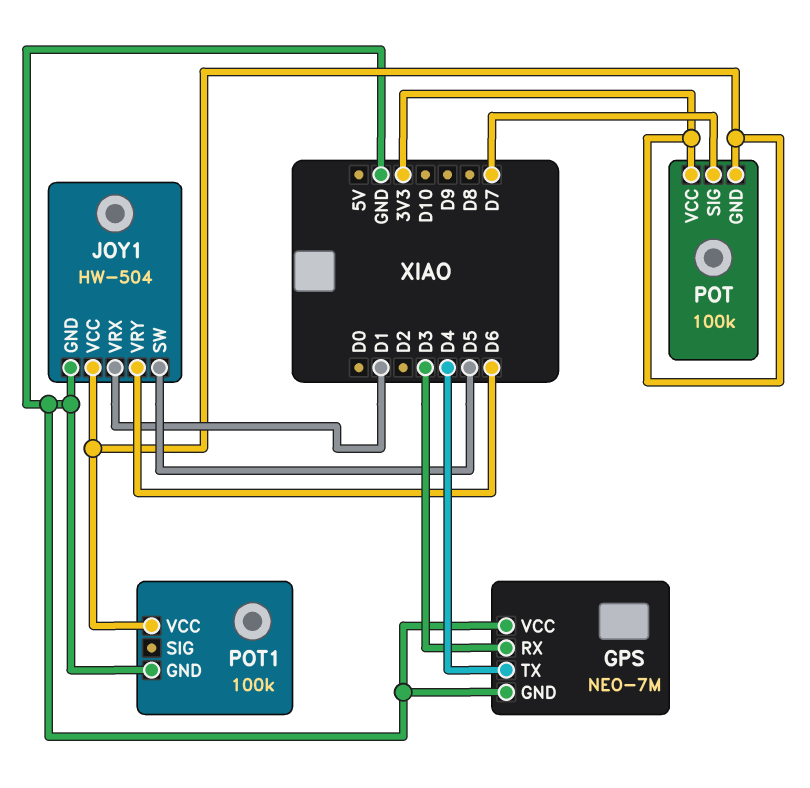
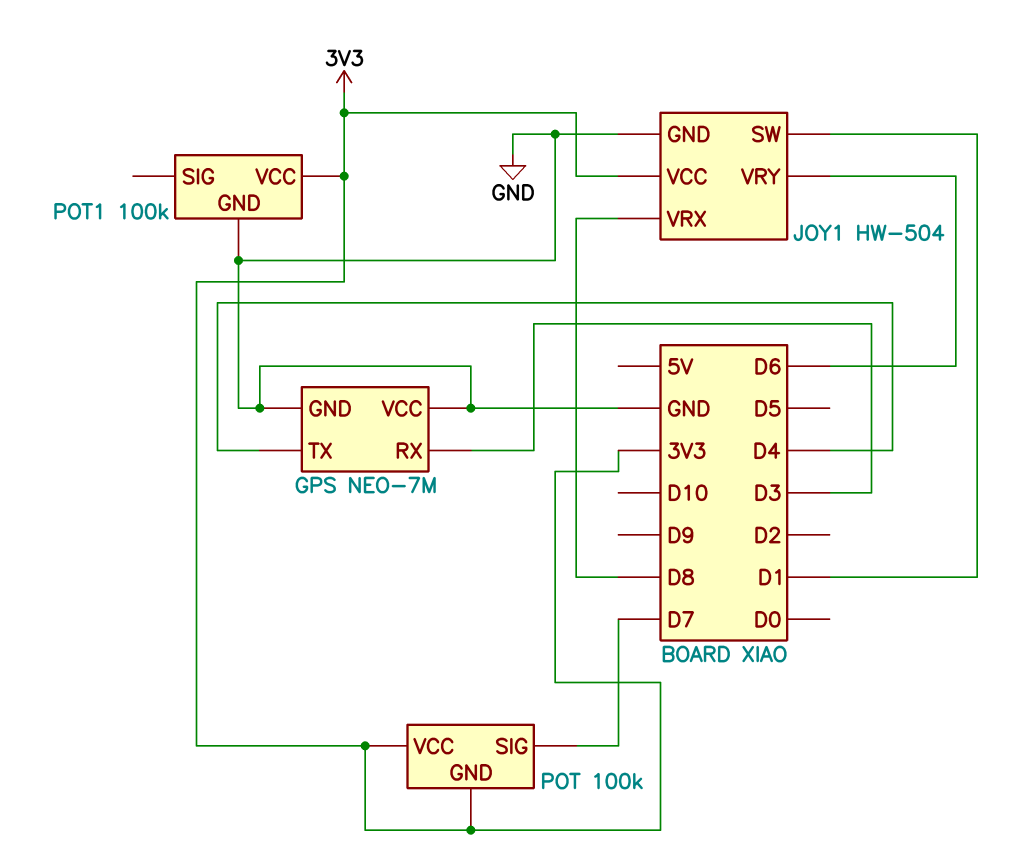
JOY1 pin SW: D5 -> D1
JOY1 pin VRX: D1 -> D8

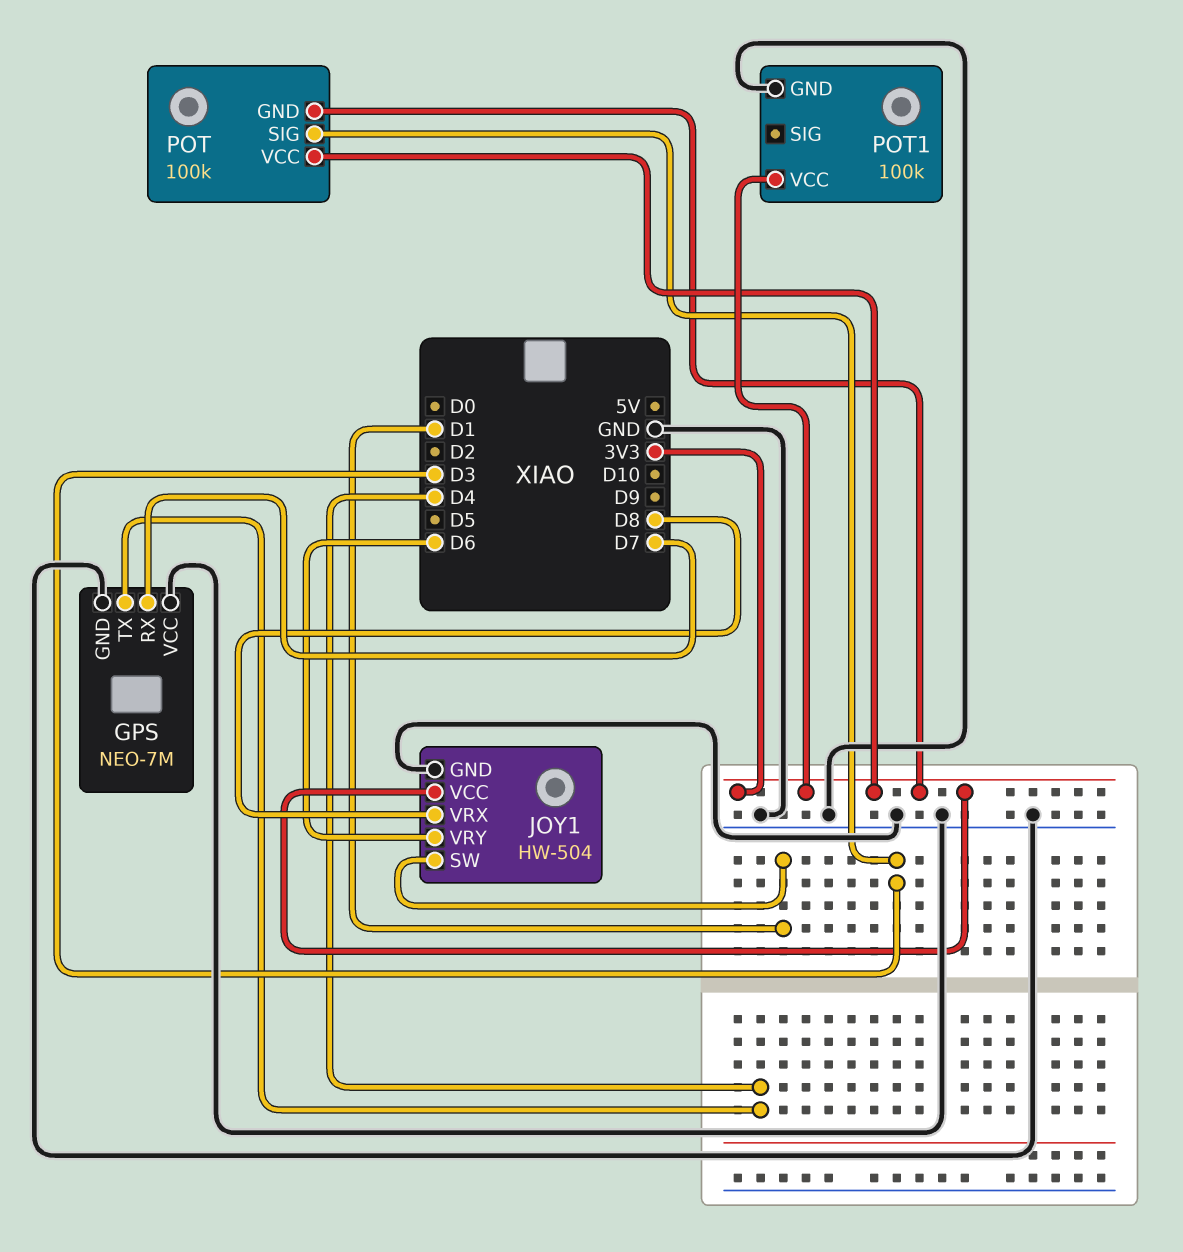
GPS pin RX: D3 -> D7
POT pin SIG: D7 -> D3

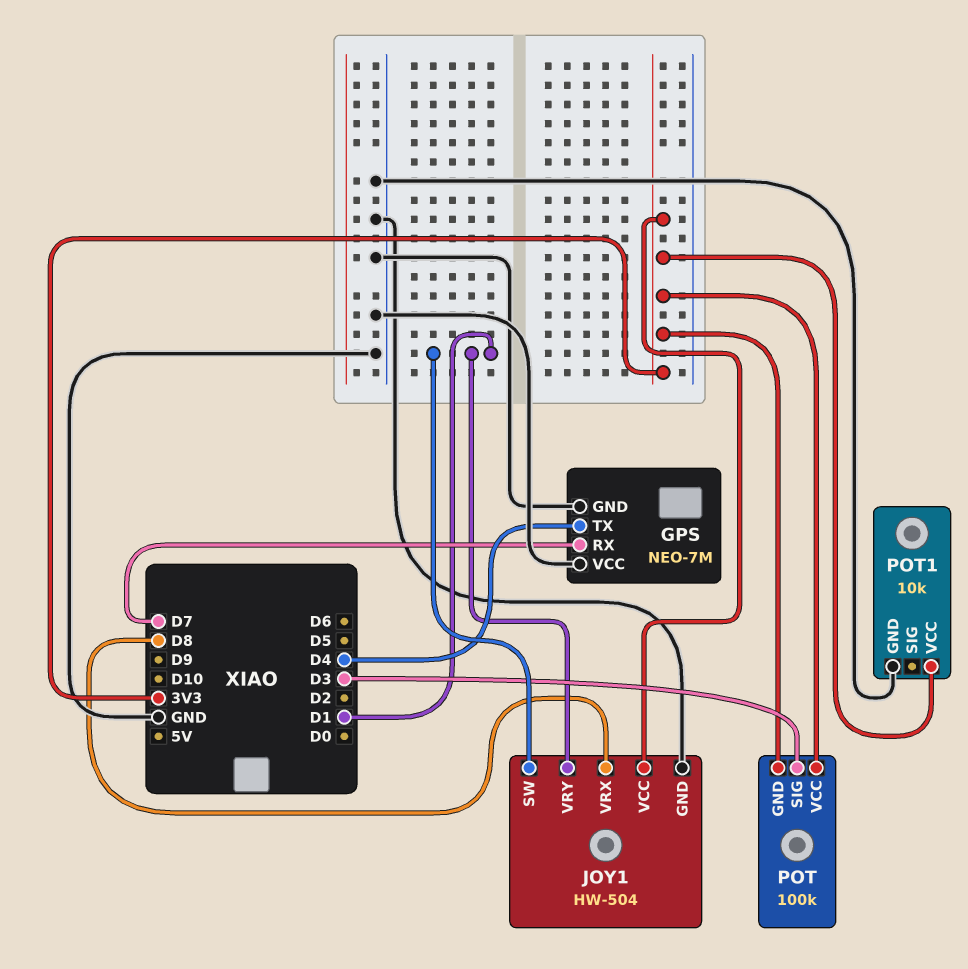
JOY1 pin VRY: D6 -> D1
POT1: 100k -> 10k

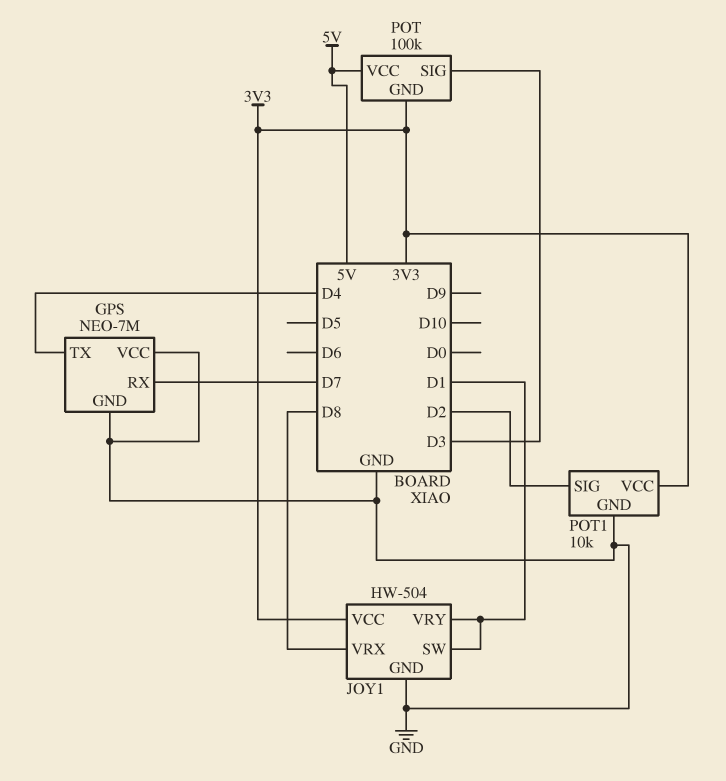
POT pin VCC: 3V3 -> 5V
POT1 pin SIG: none -> D2

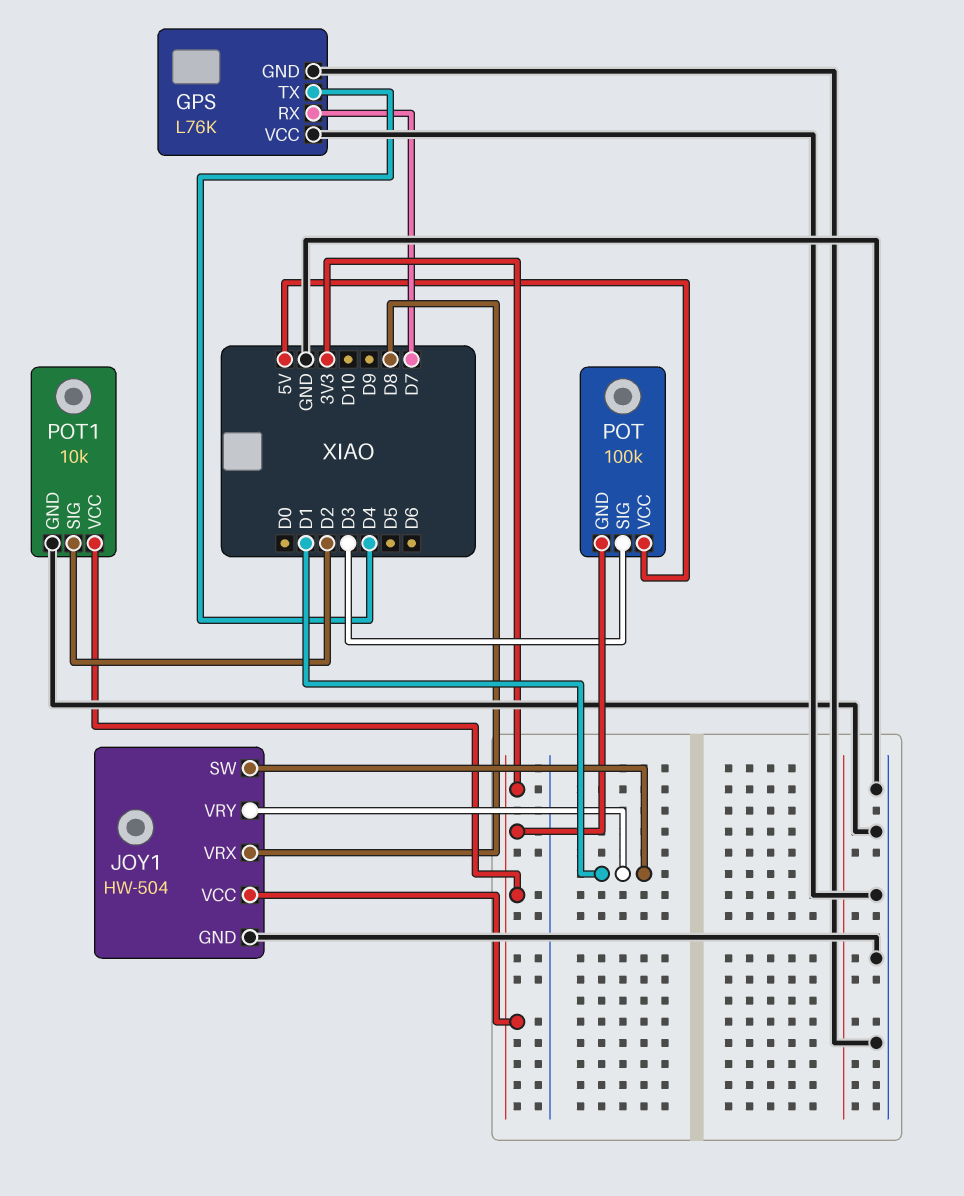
GPS: NEO-7M -> L76K

